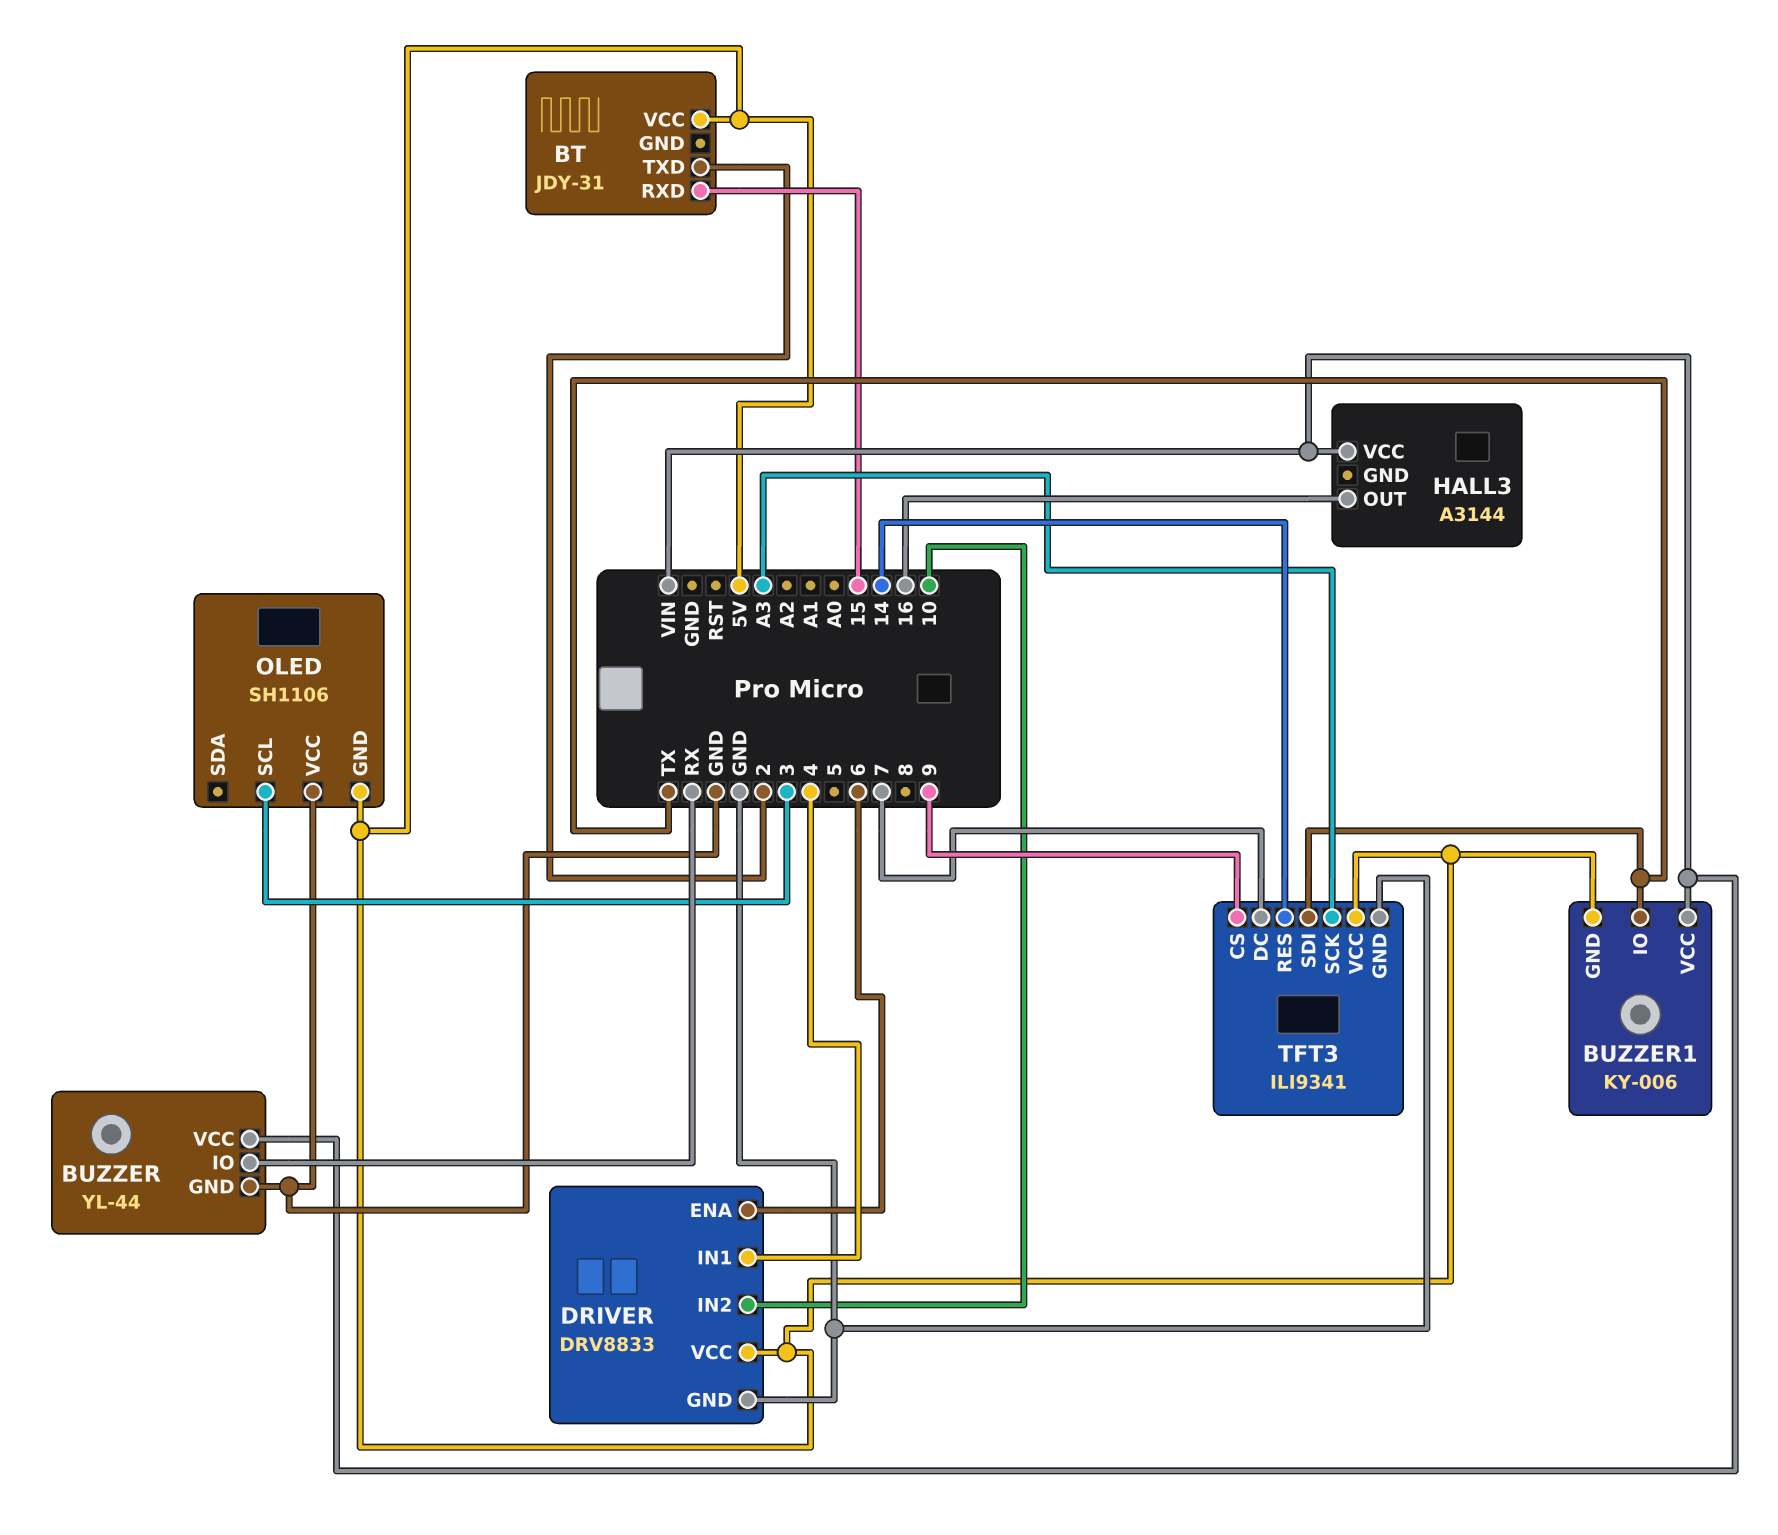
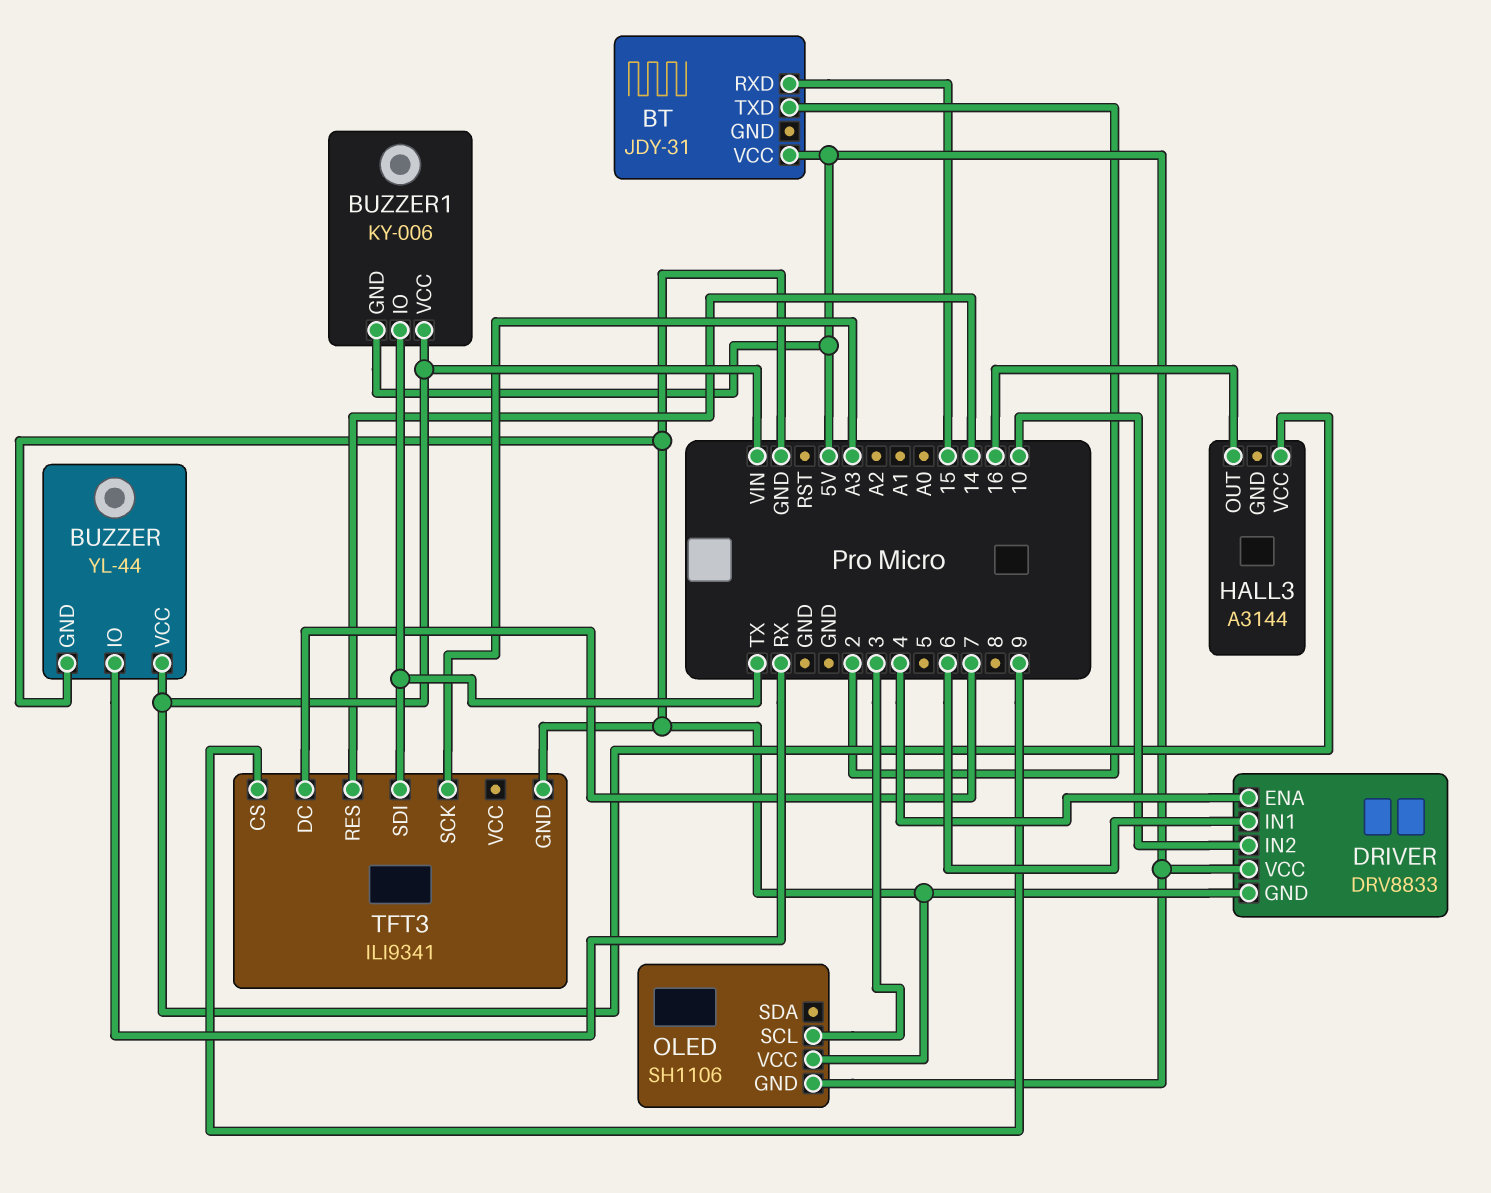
DRIVER pin ENA: 6 -> 4
DRIVER pin IN1: 4 -> 6
TFT3 pin VCC: 5V -> none

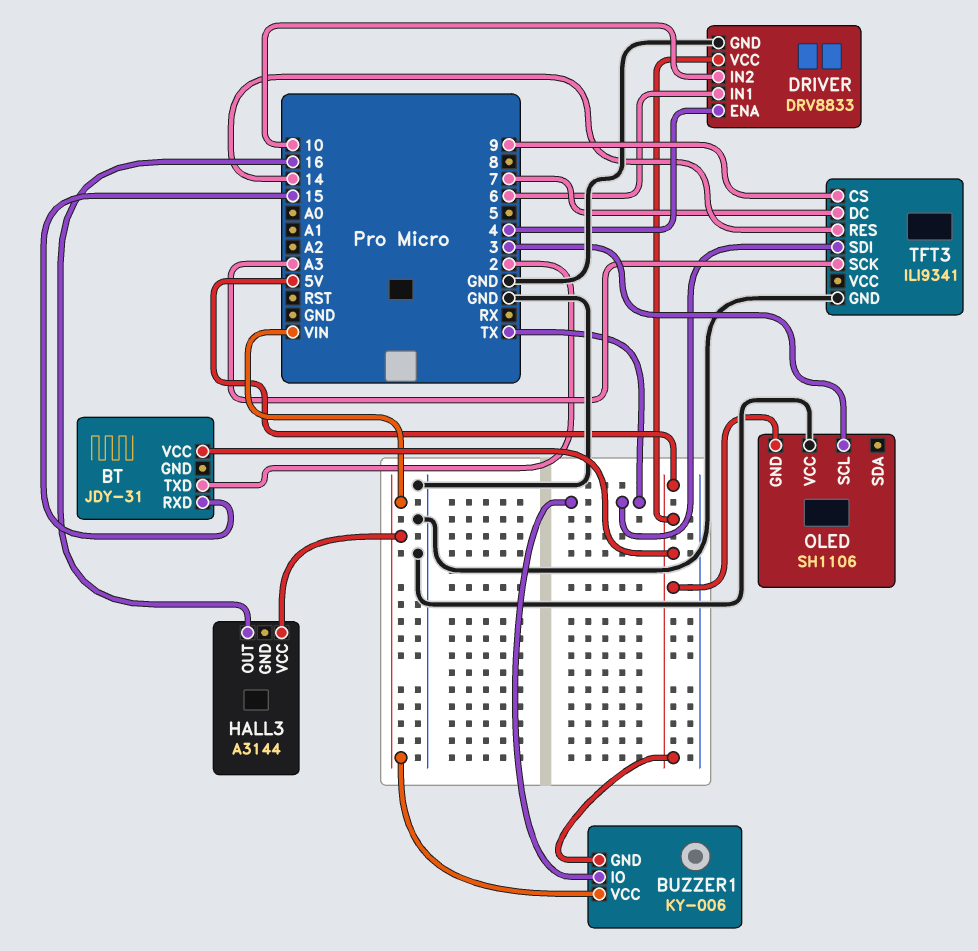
BUZZER: YL-44 -> none
BUZZER pin GND: GND -> none
BUZZER pin IO: RX -> none
BUZZER pin VCC: VIN -> none

